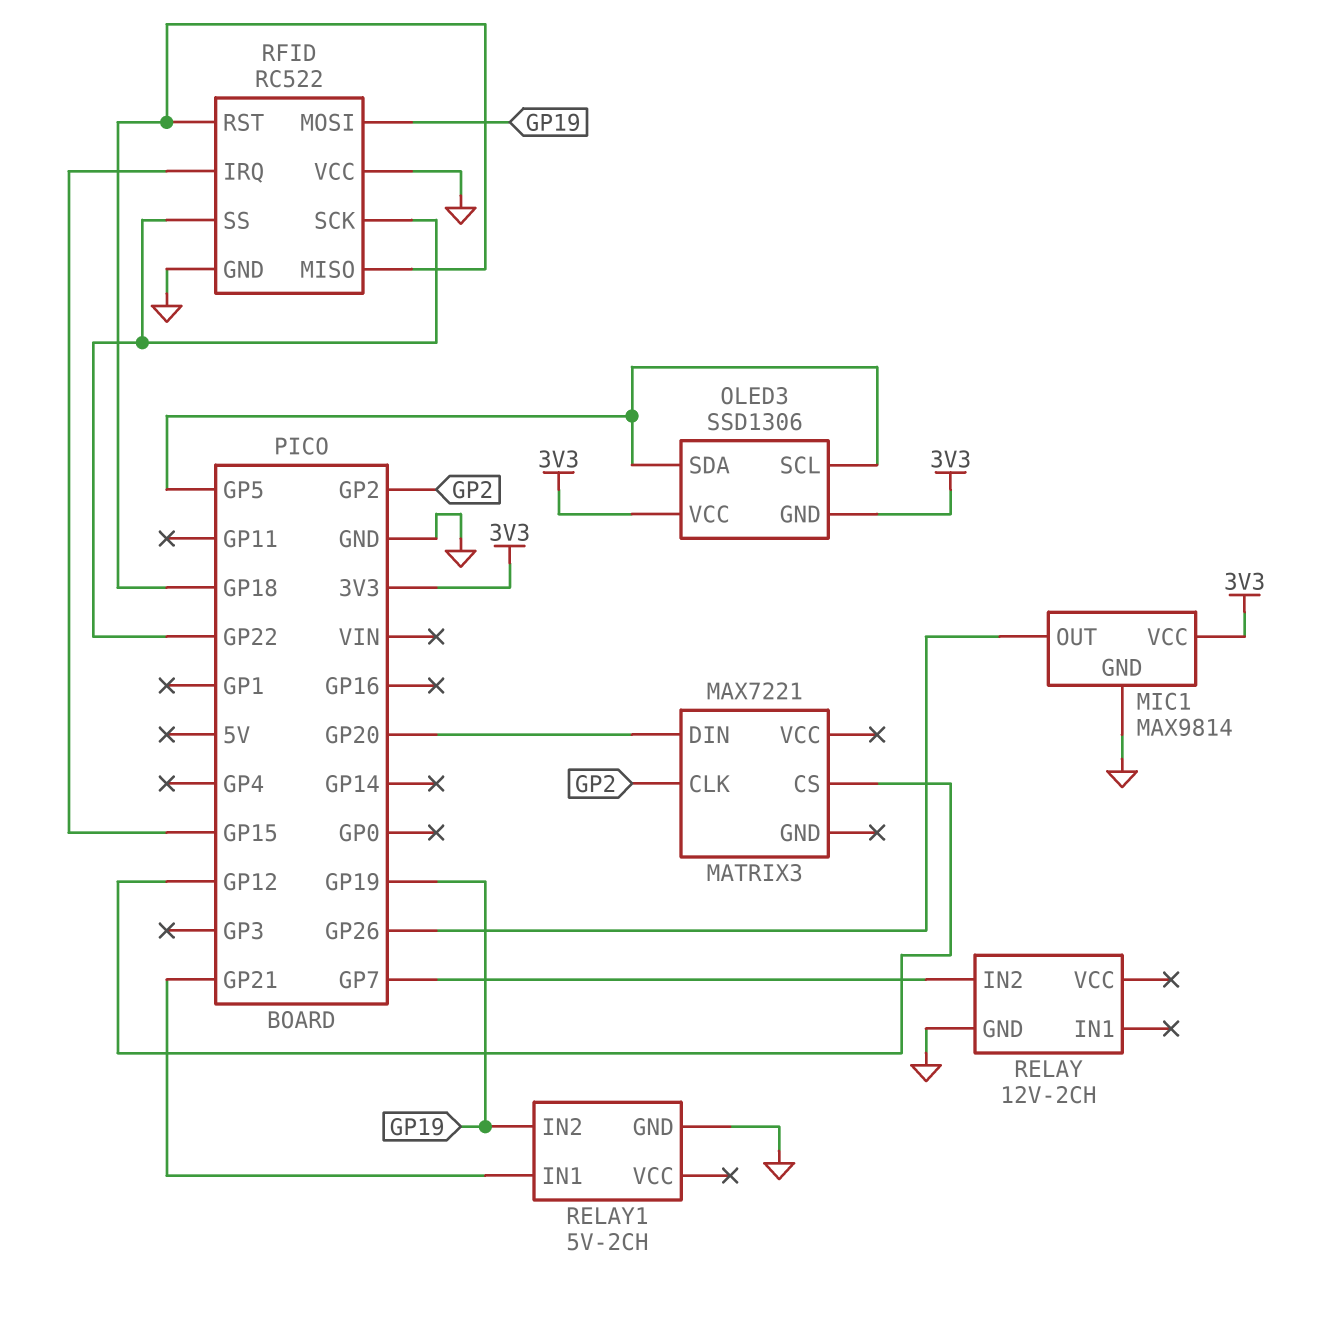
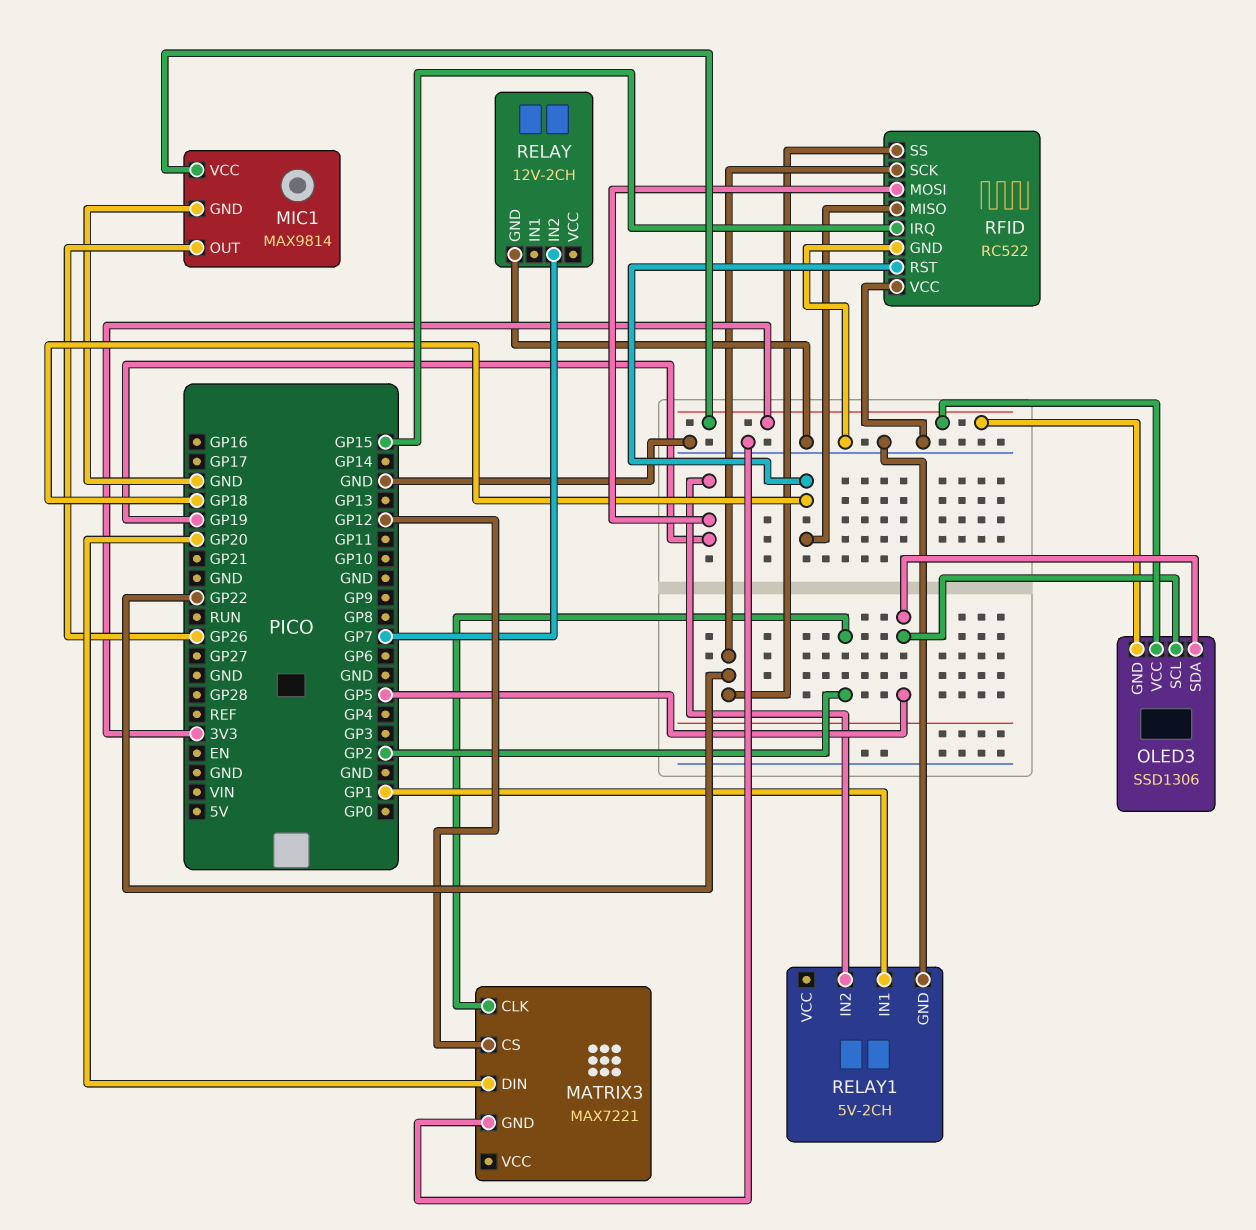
MATRIX3 pin GND: none -> GND
RELAY1 pin IN1: GP21 -> GP1

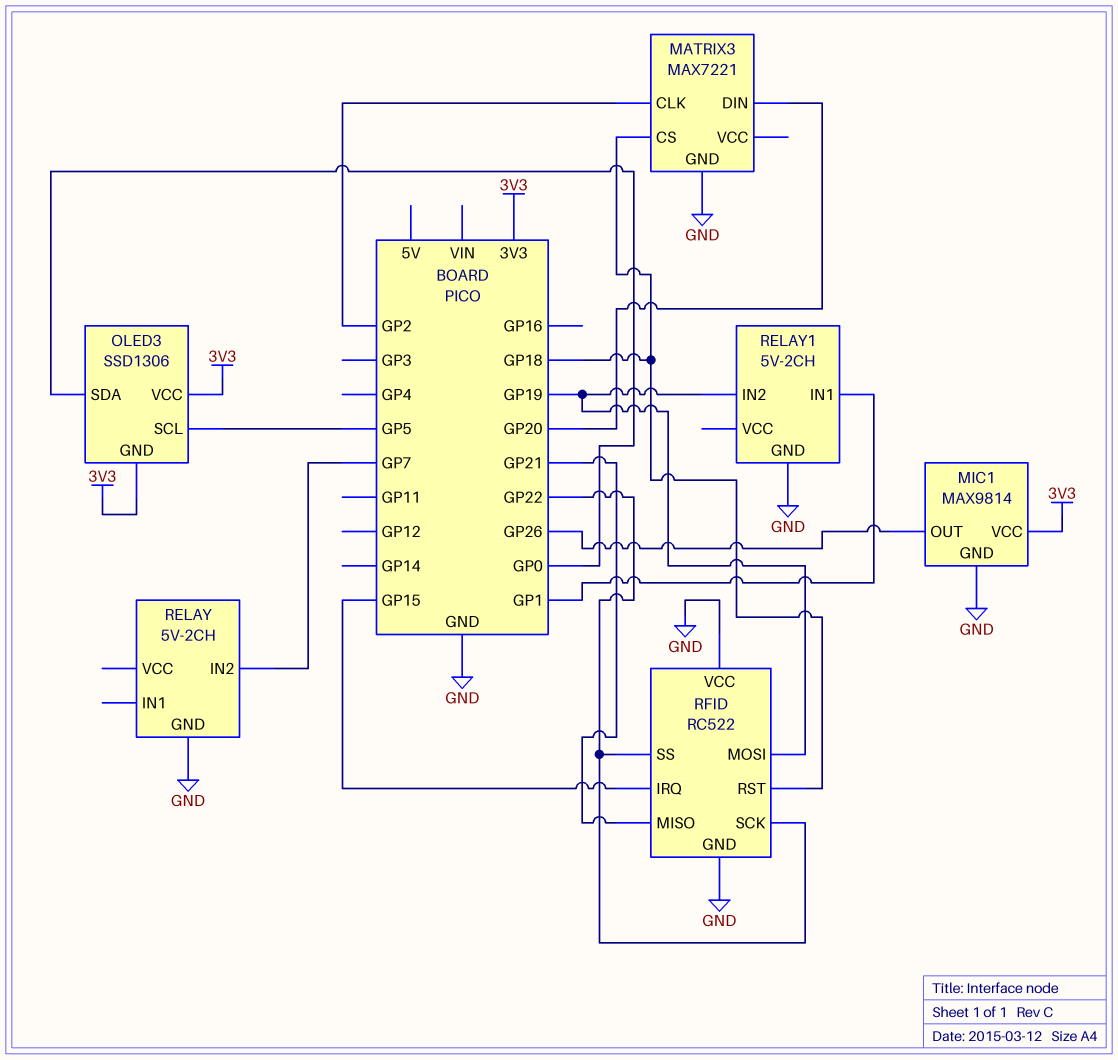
MATRIX3 pin CS: GP12 -> GP18
OLED3 pin SDA: GP5 -> GP0
RELAY: 12V-2CH -> 5V-2CH
RFID pin MISO: GP18 -> GP21

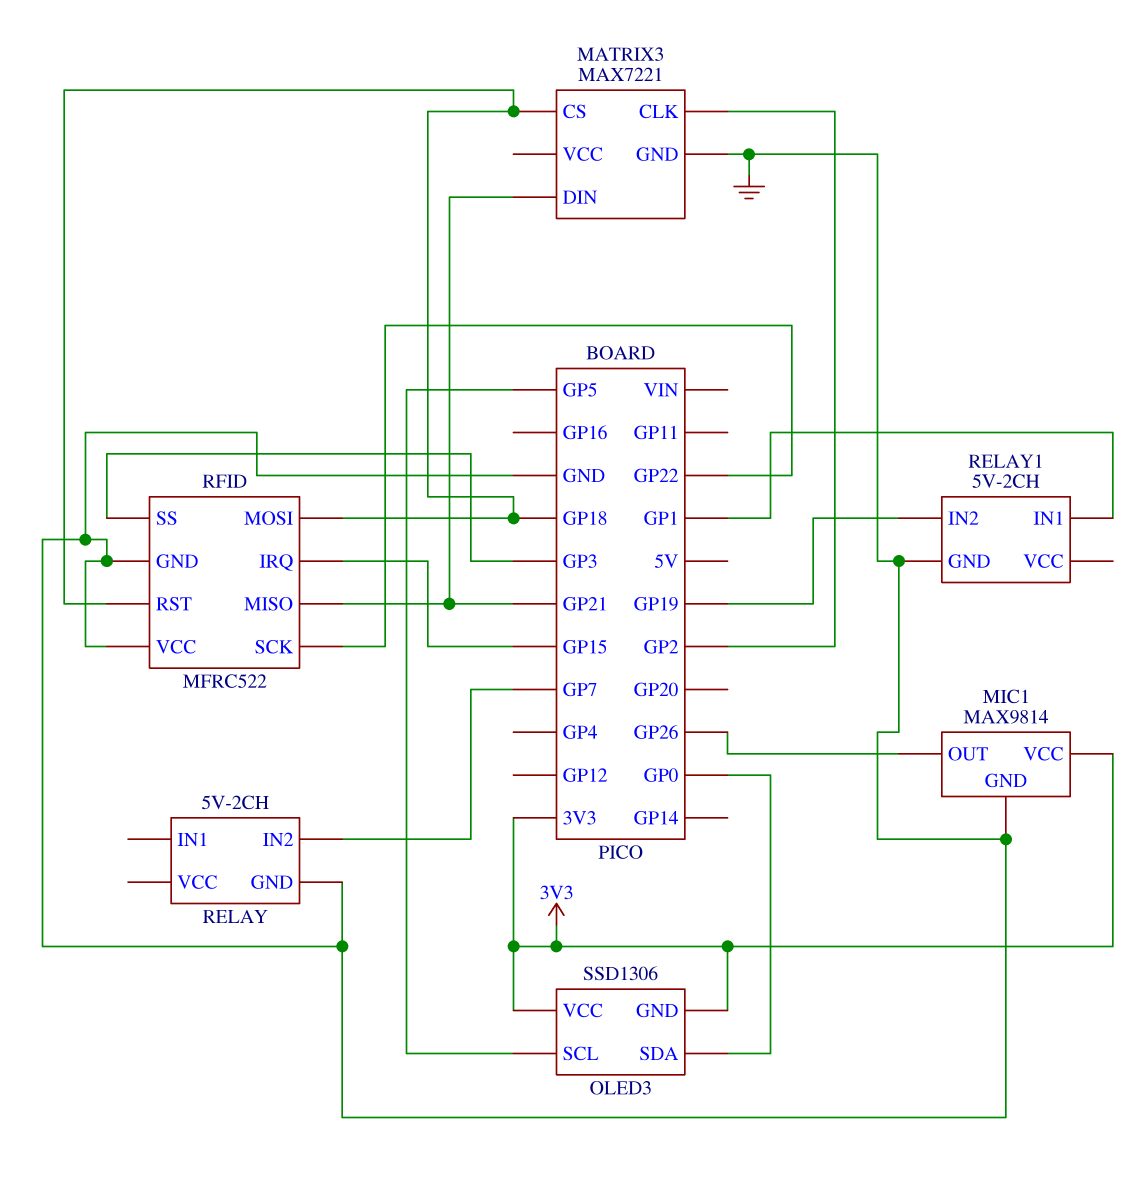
MATRIX3 pin DIN: GP20 -> GP21
RFID: RC522 -> MFRC522
RFID pin MOSI: GP19 -> GP18
RFID pin SS: GP22 -> GP3

